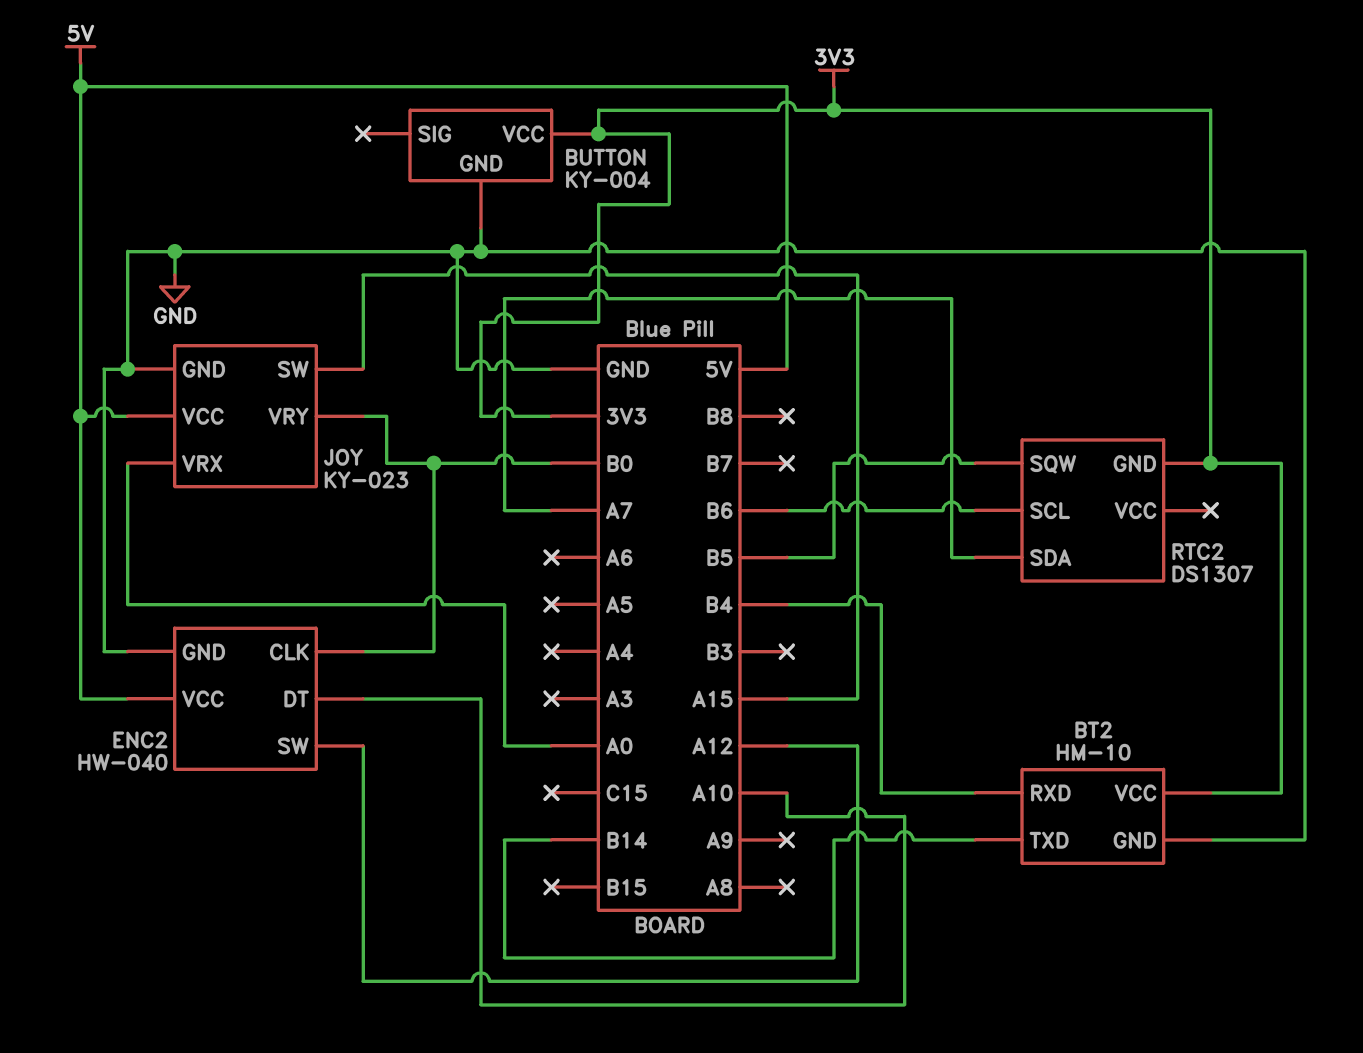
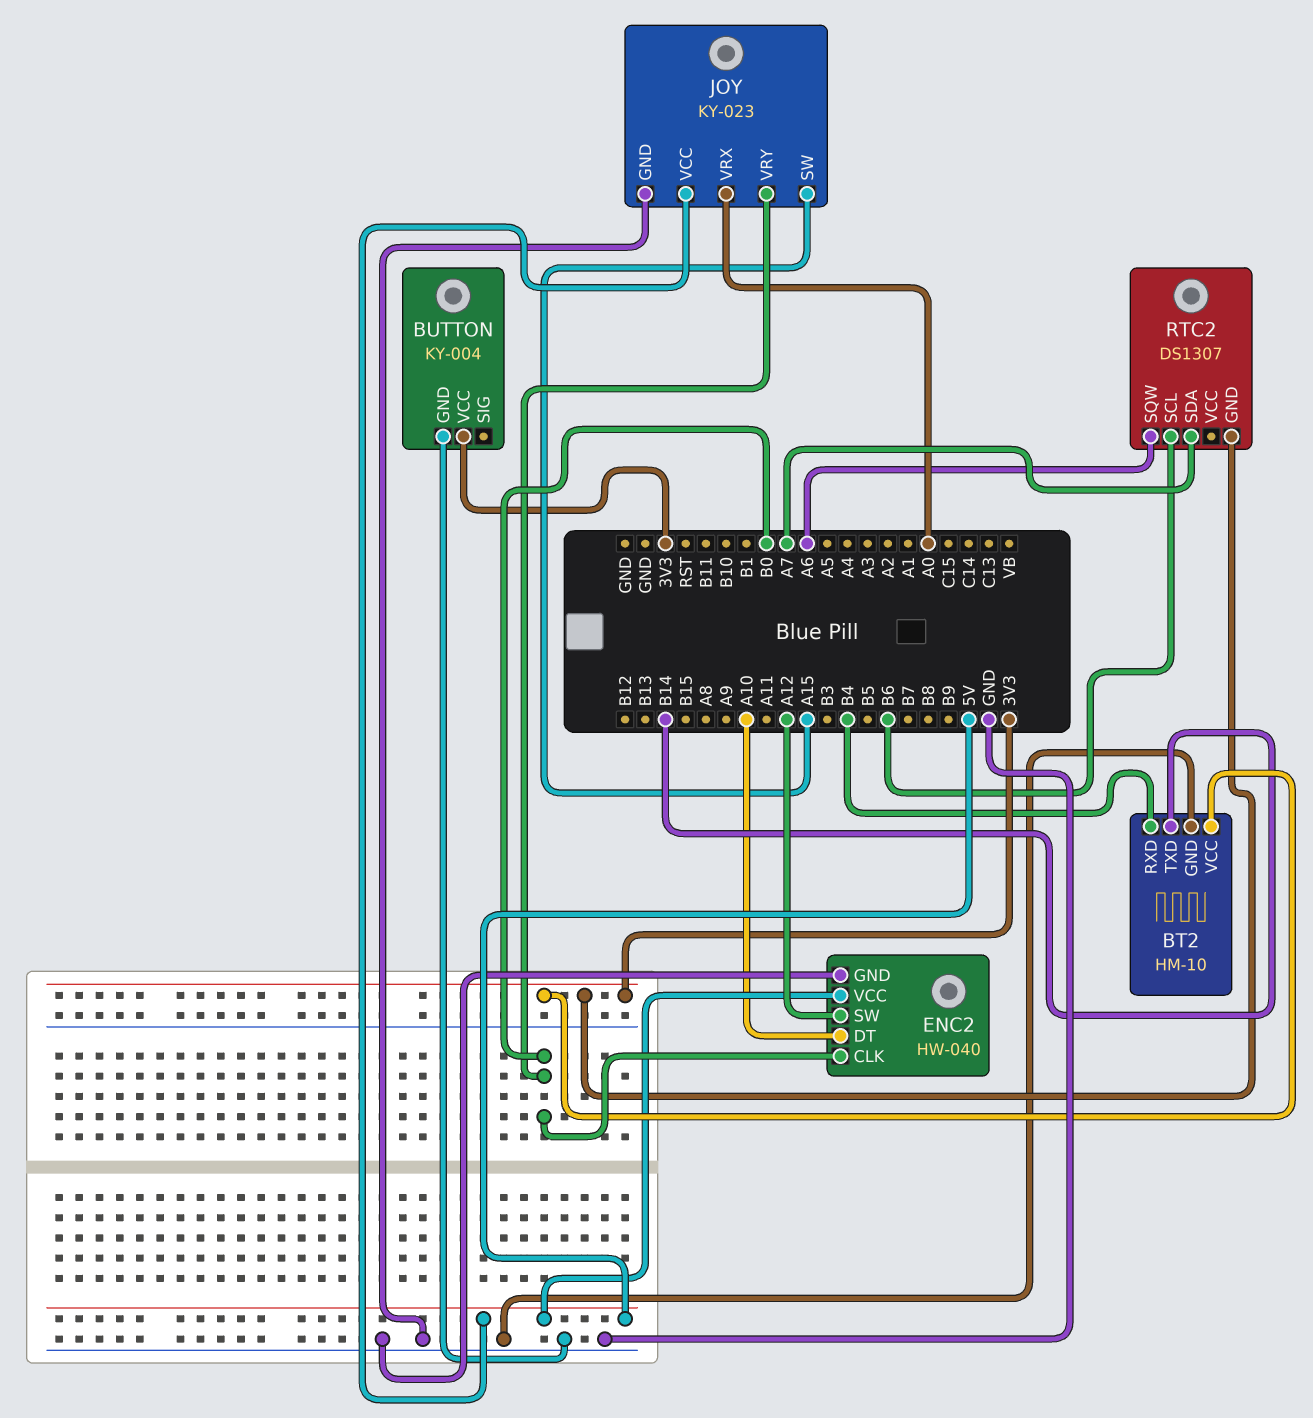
RTC2 pin SQW: B5 -> A6

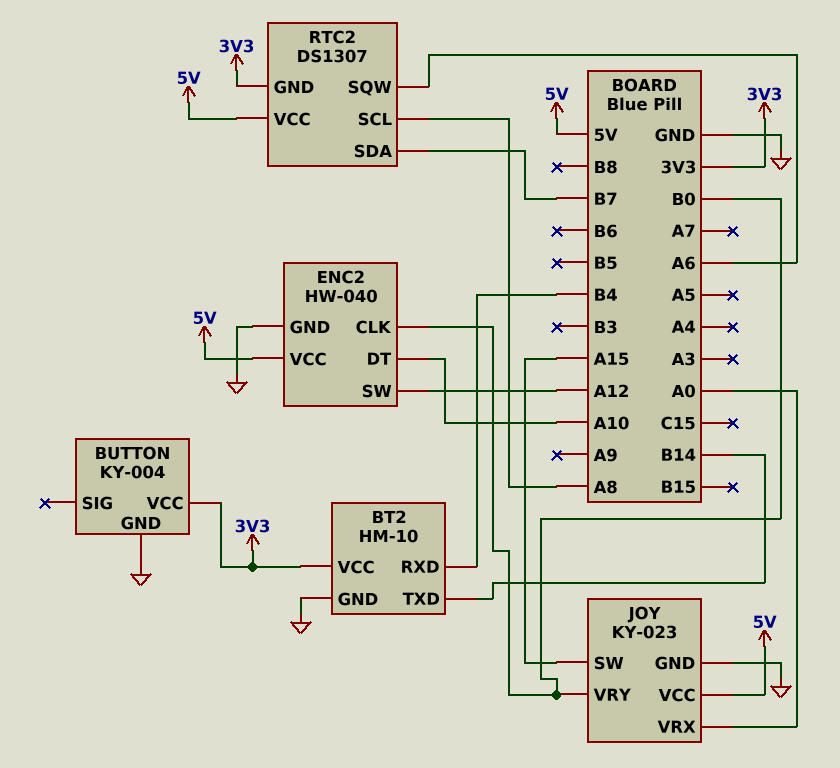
RTC2 pin SCL: B6 -> A8
RTC2 pin SDA: A7 -> B7
RTC2 pin VCC: none -> 5V

